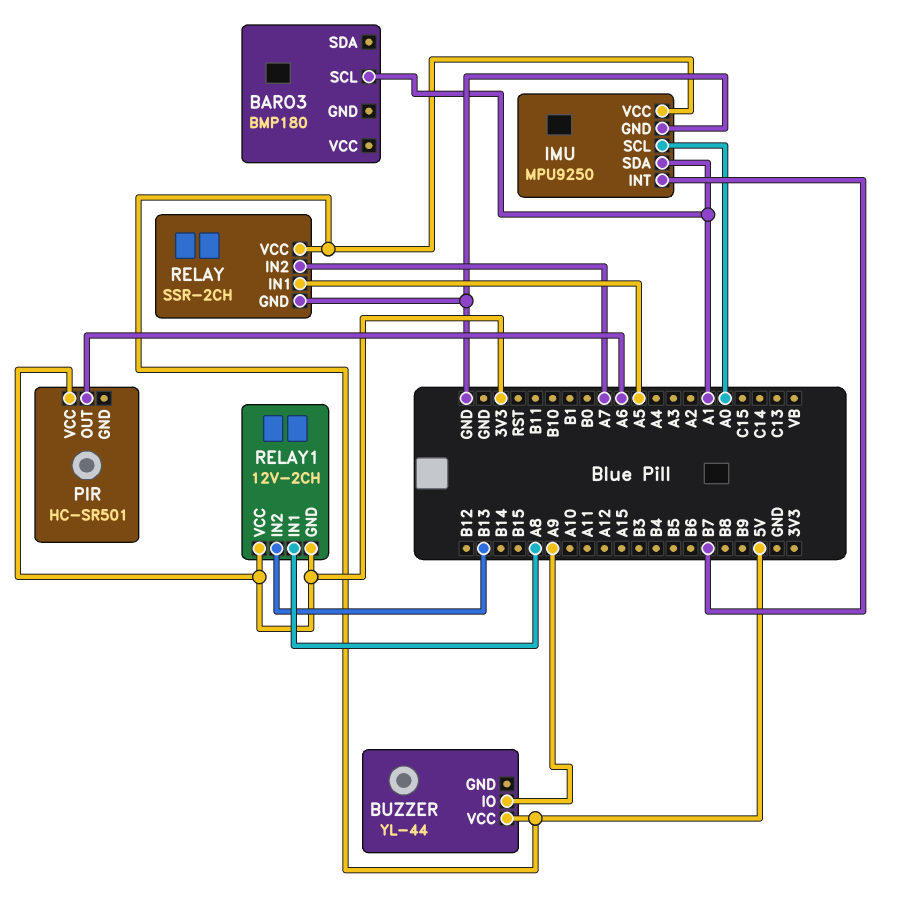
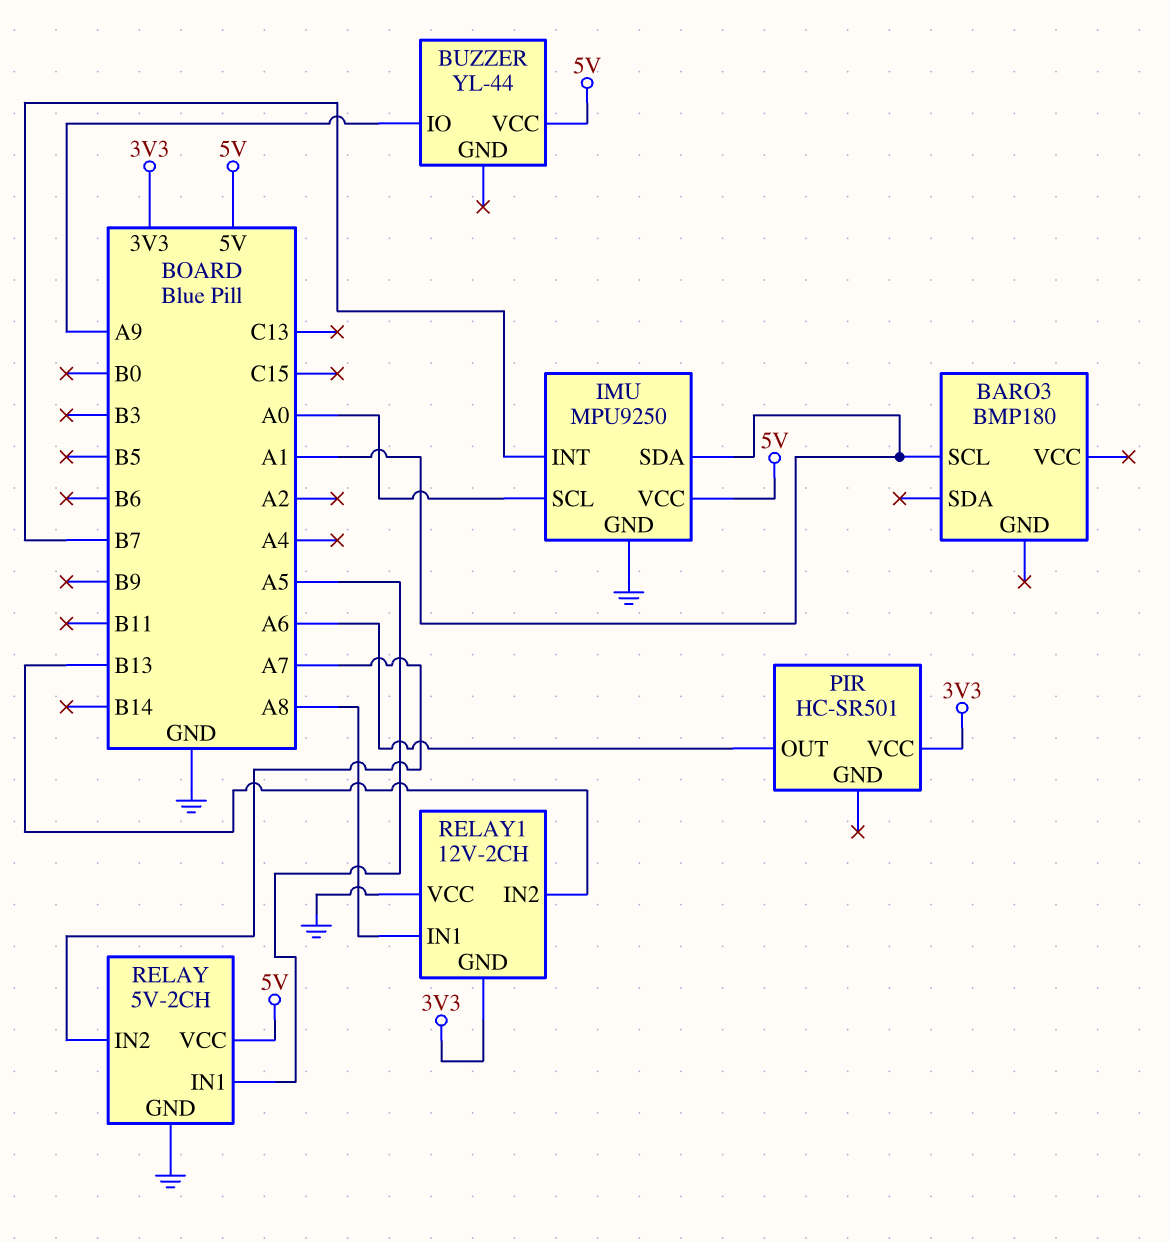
RELAY: SSR-2CH -> 5V-2CH
RELAY1 pin VCC: 3V3 -> GND

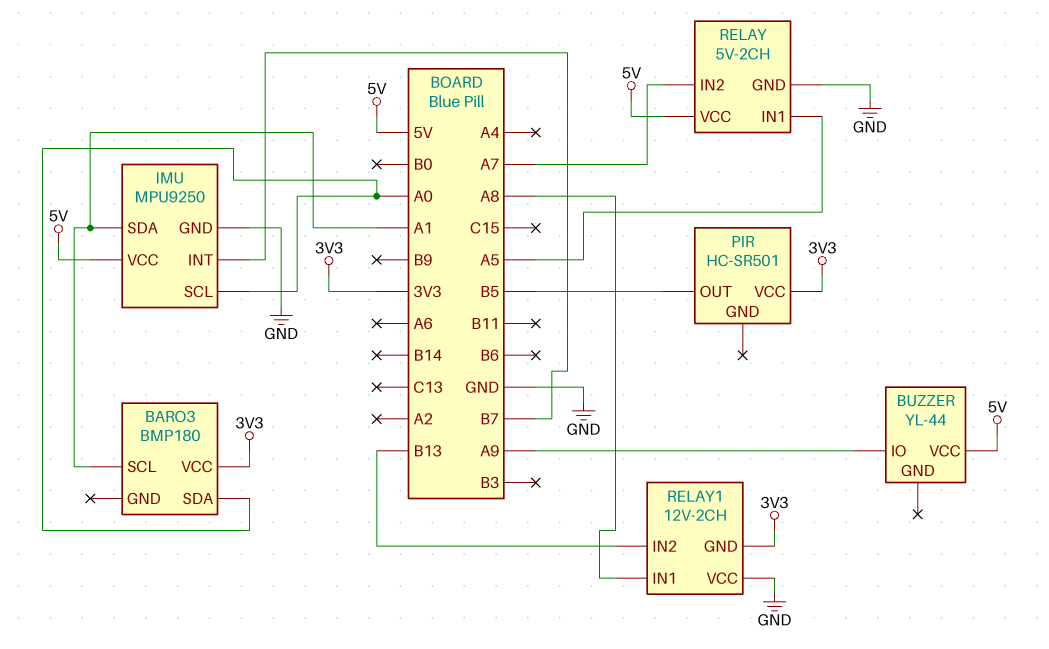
BARO3 pin SDA: none -> A0
BARO3 pin VCC: none -> 3V3
PIR pin OUT: A6 -> B5

